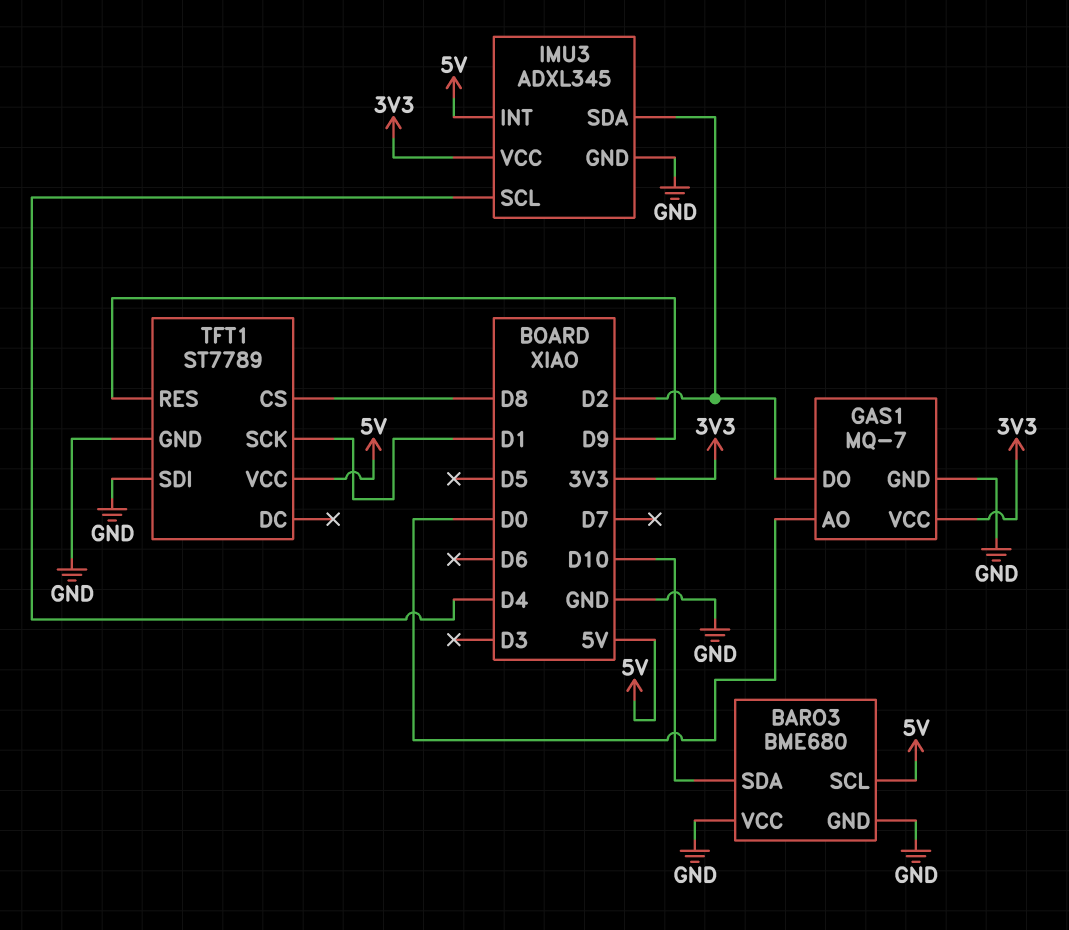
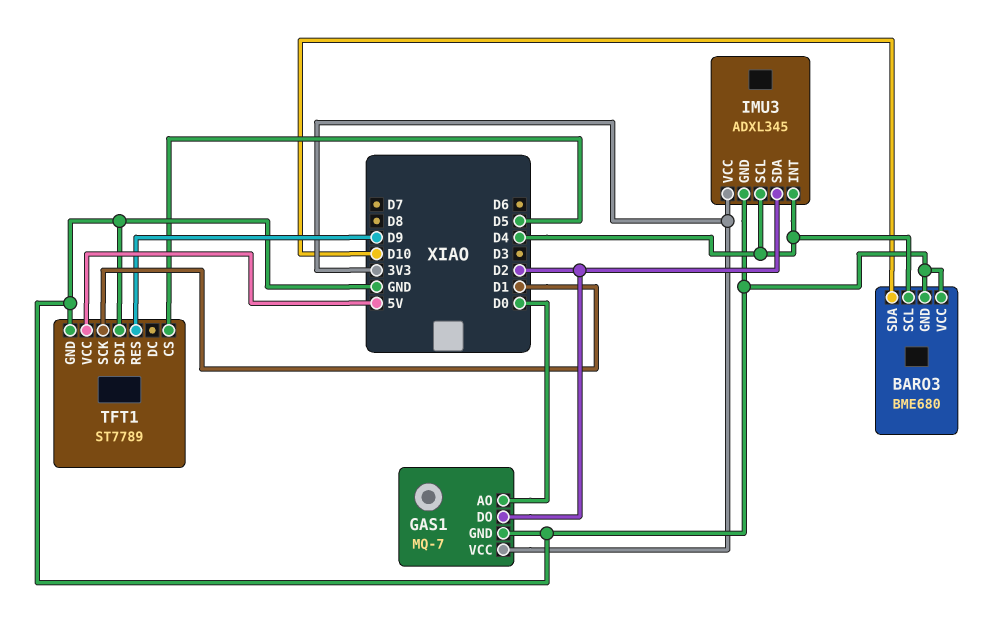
BARO3 pin SCL: 5V -> D4
IMU3 pin INT: 5V -> D4
TFT1 pin CS: D8 -> D5

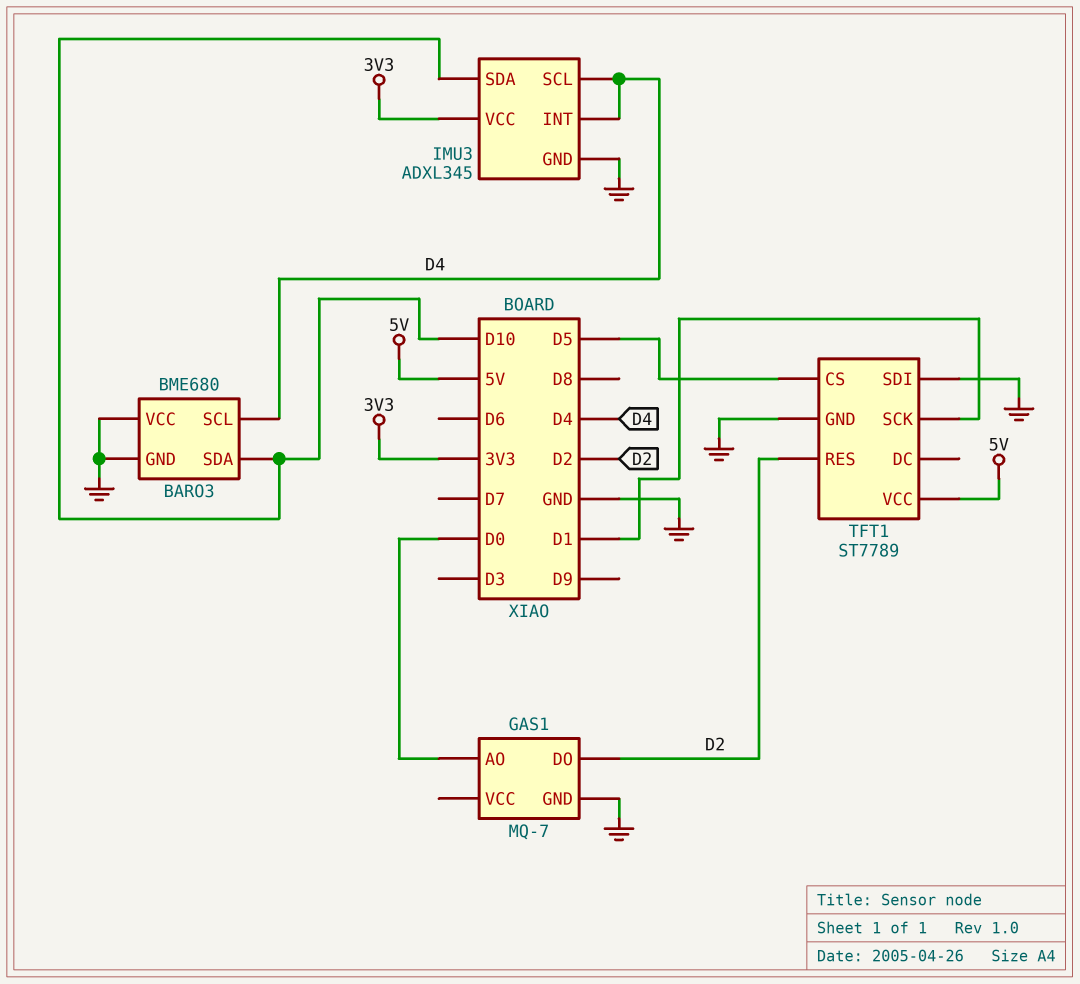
GAS1 pin VCC: 3V3 -> none
IMU3 pin SDA: D2 -> D10
TFT1 pin RES: D9 -> D2

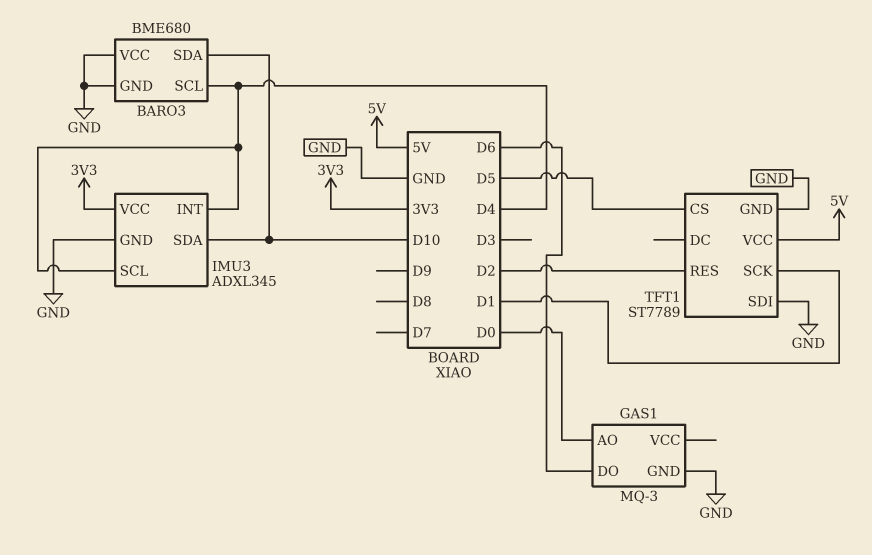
GAS1: MQ-7 -> MQ-3
GAS1 pin DO: D2 -> D6

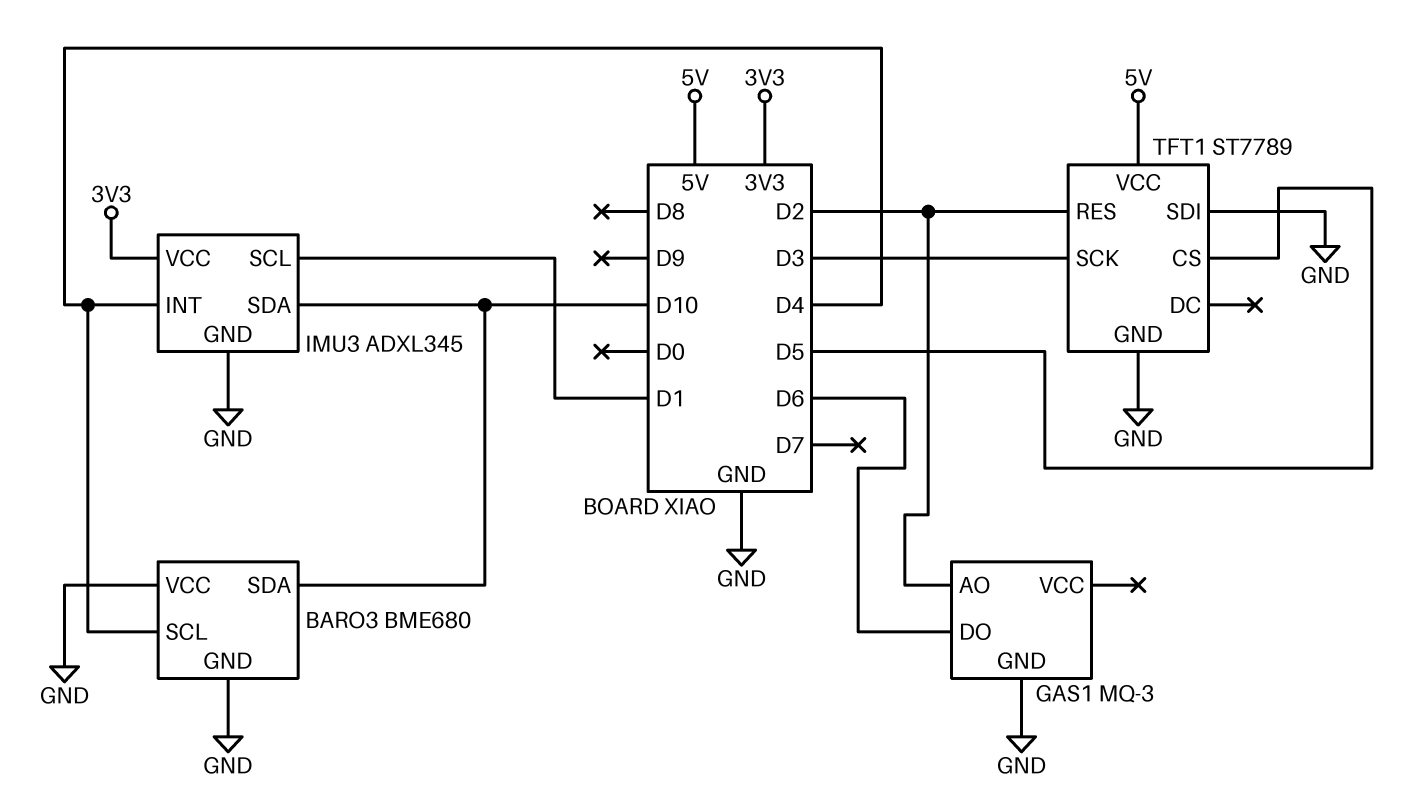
GAS1 pin AO: D0 -> D2
IMU3 pin SCL: D4 -> D1
TFT1 pin SCK: D1 -> D3

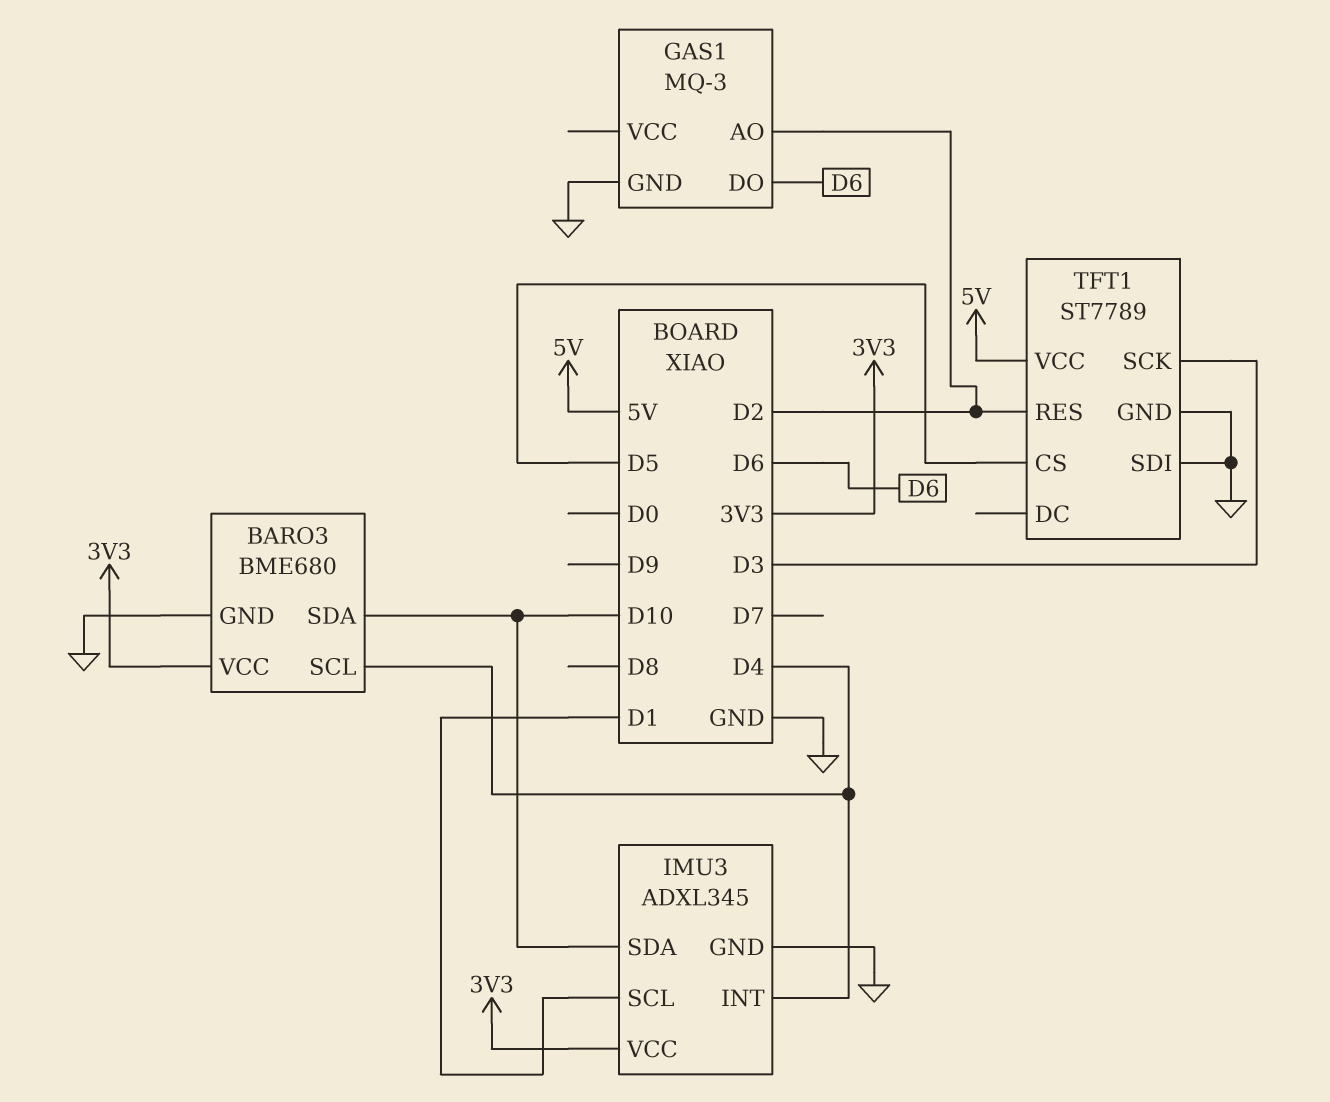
BARO3 pin VCC: GND -> 3V3

